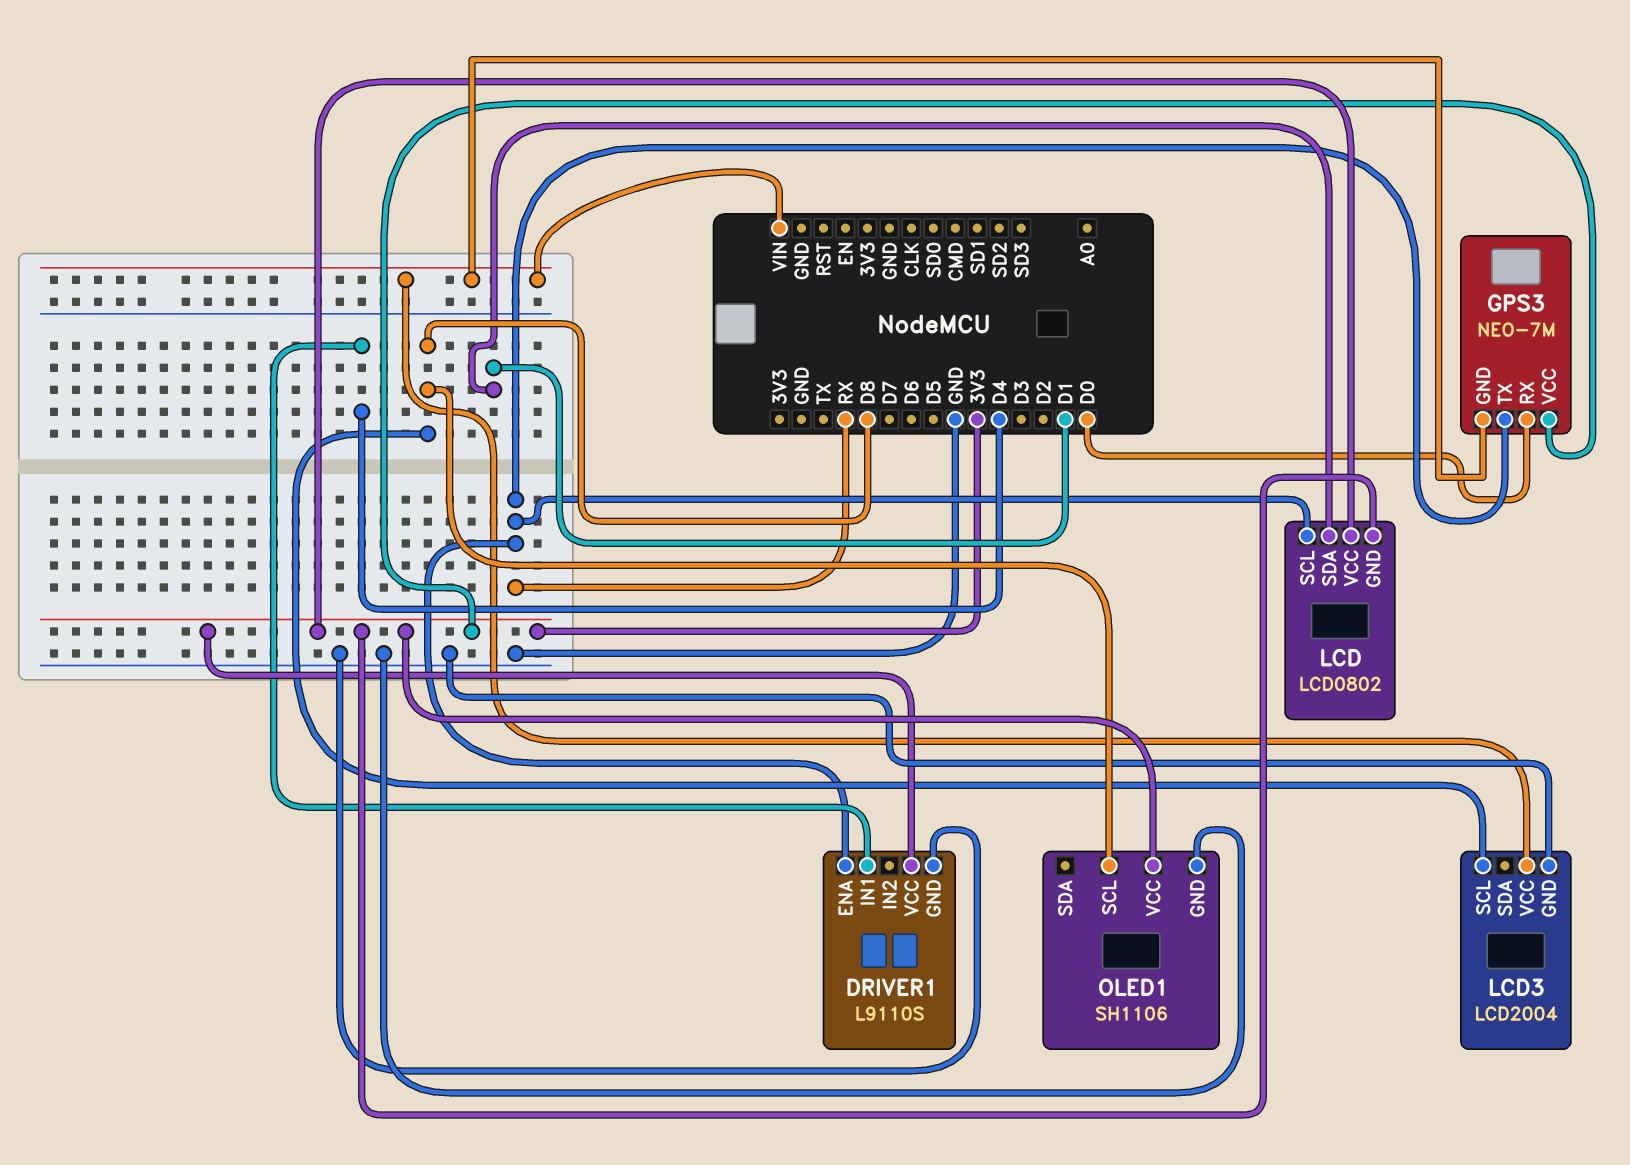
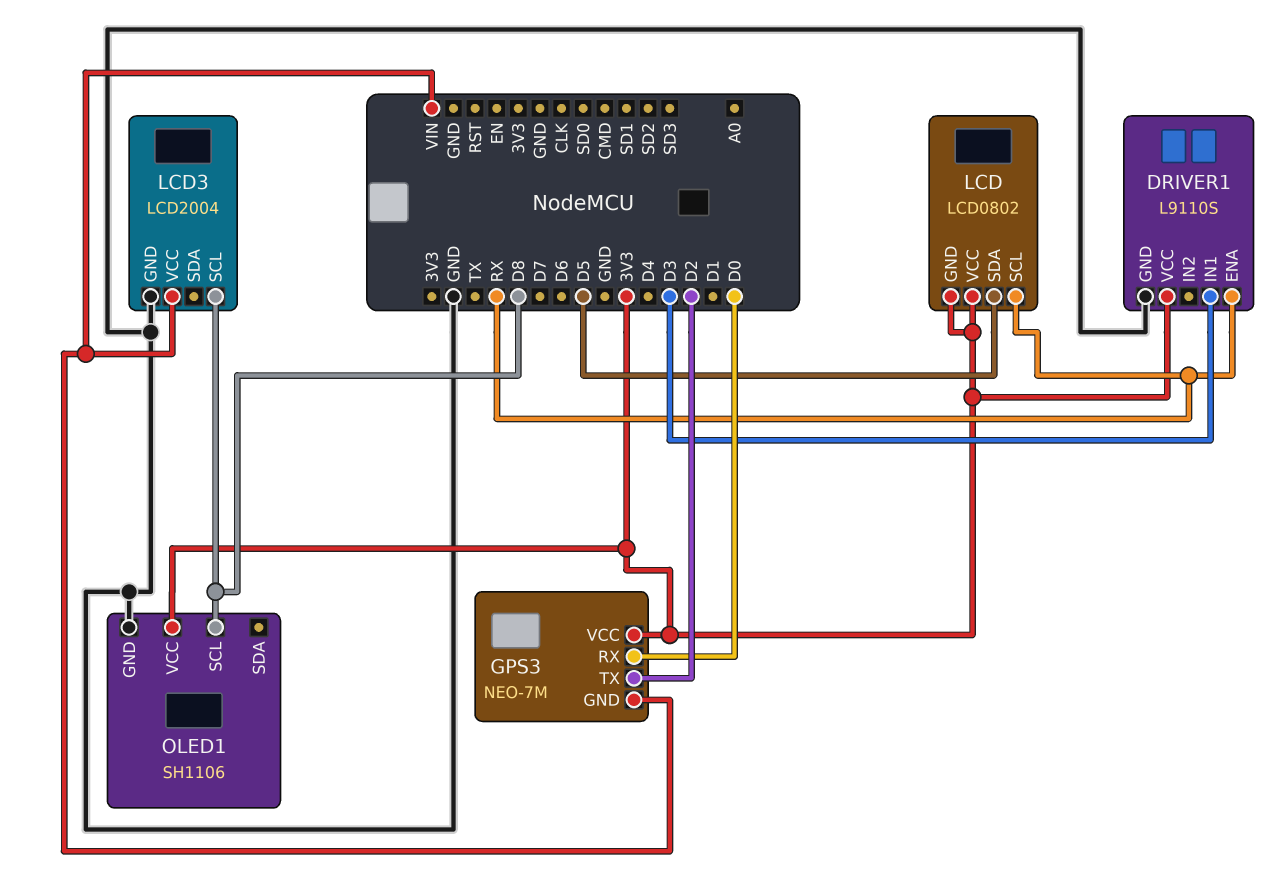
DRIVER1 pin IN1: D4 -> D3
GPS3 pin TX: RX -> D2
LCD pin SDA: D1 -> D5

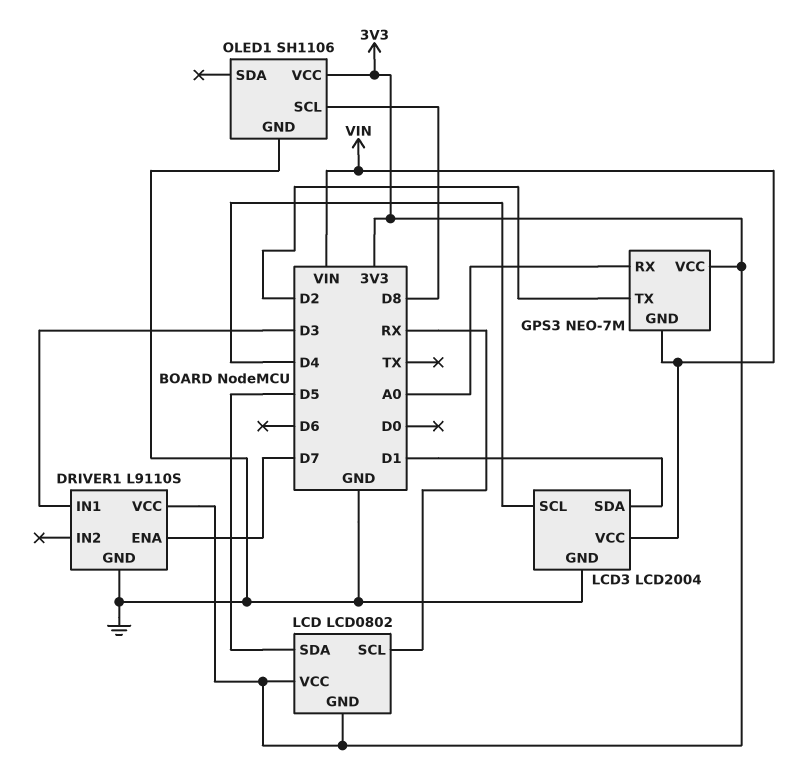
DRIVER1 pin ENA: RX -> D7
GPS3 pin RX: D0 -> A0
LCD3 pin SCL: D8 -> D4
LCD3 pin SDA: none -> D1

